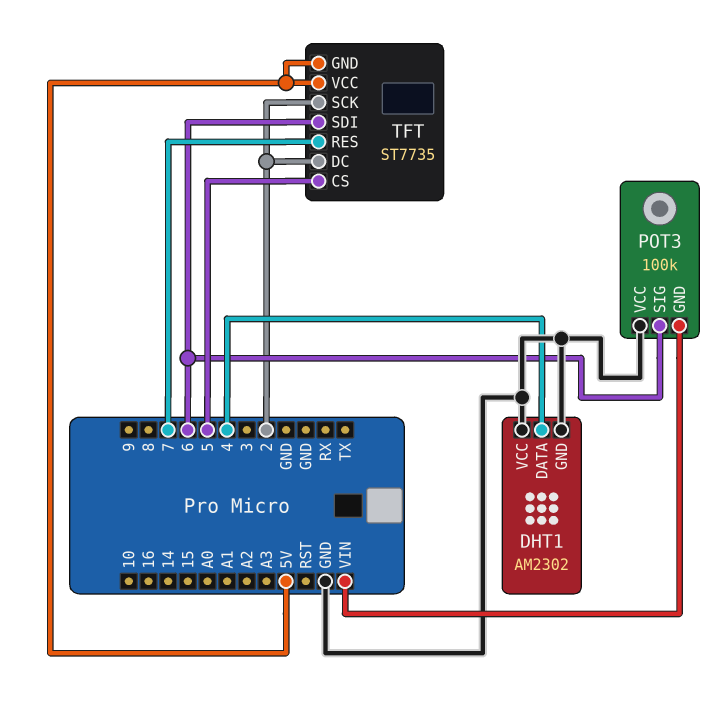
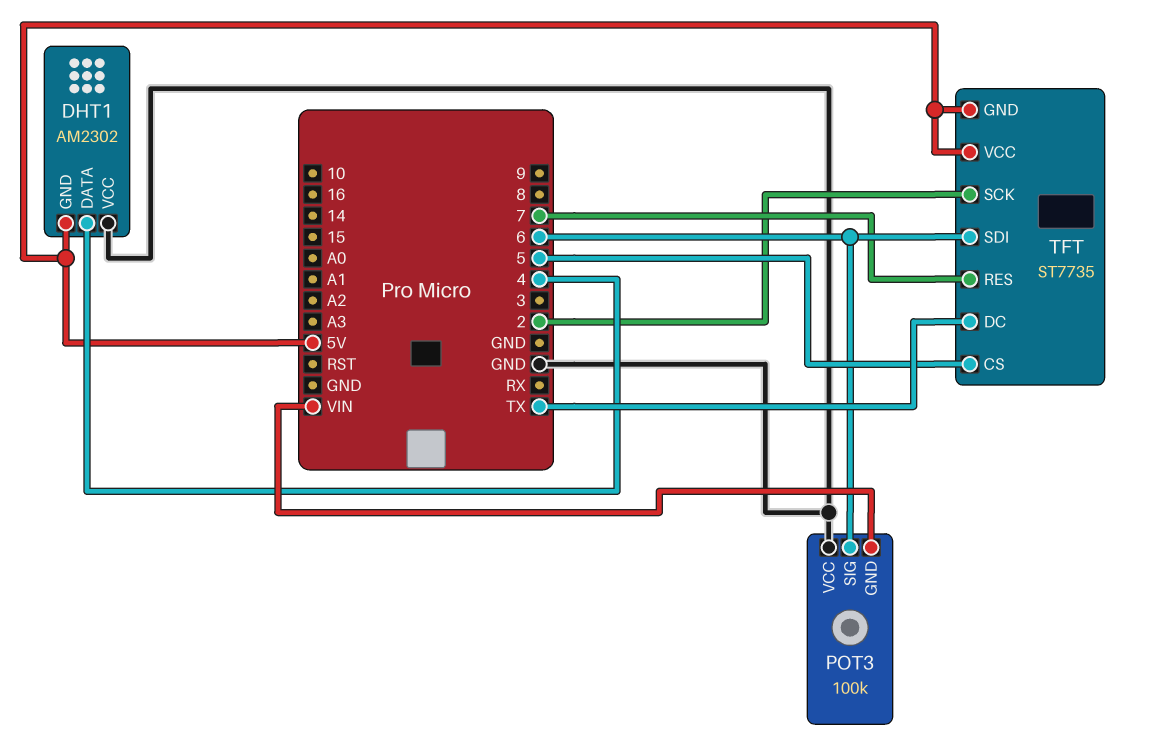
DHT1 pin GND: GND -> 5V
TFT pin DC: 2 -> TX

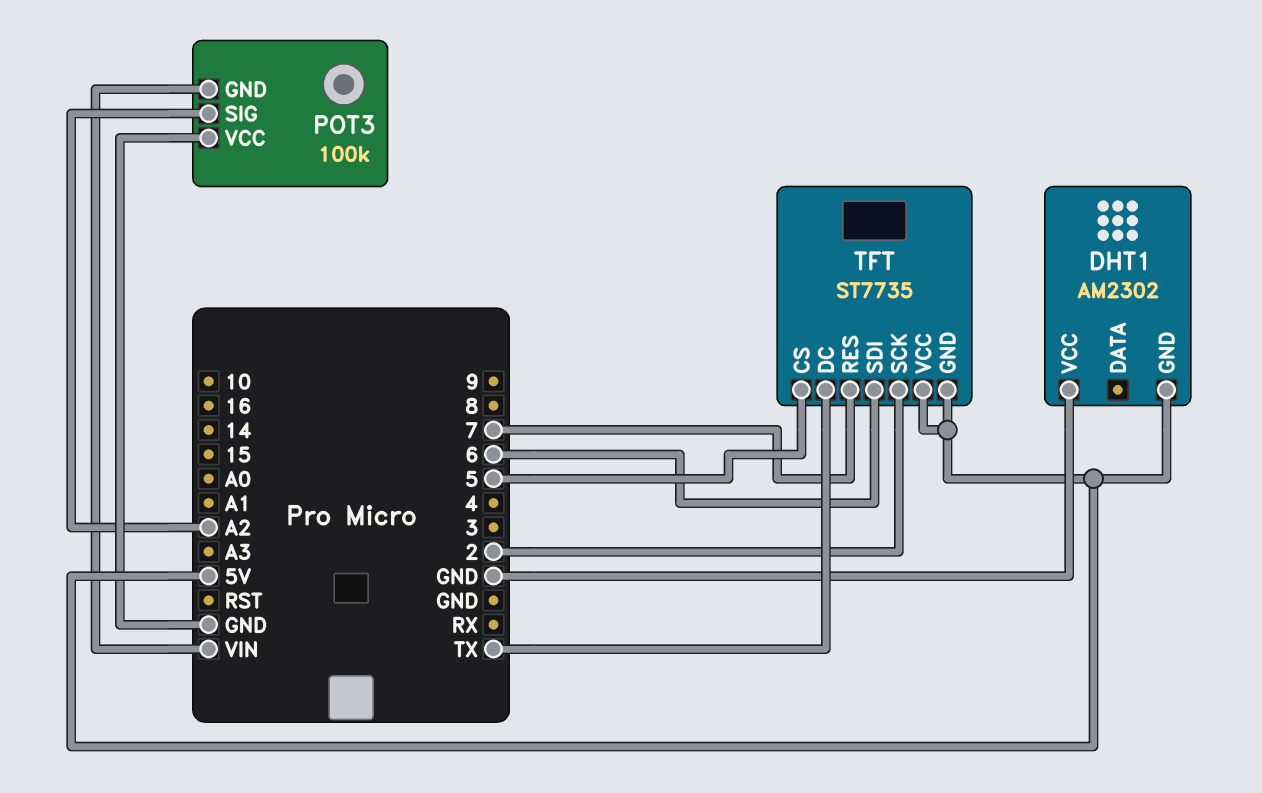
DHT1 pin DATA: 4 -> none
POT3 pin SIG: 6 -> A2

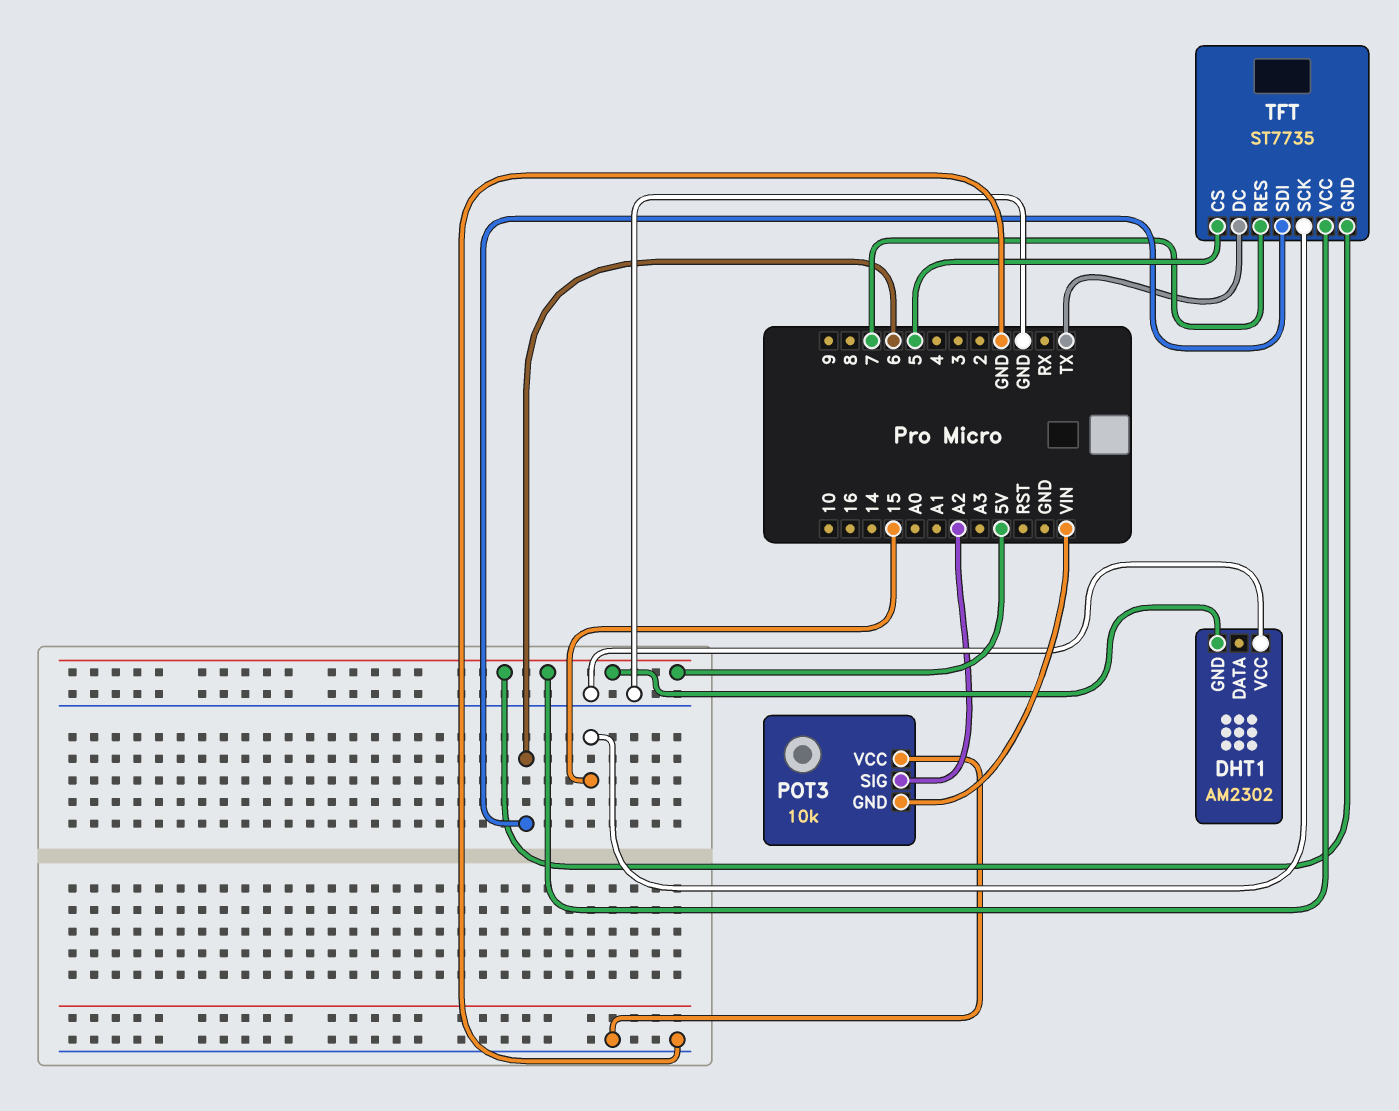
POT3: 100k -> 10k
TFT pin SCK: 2 -> 15

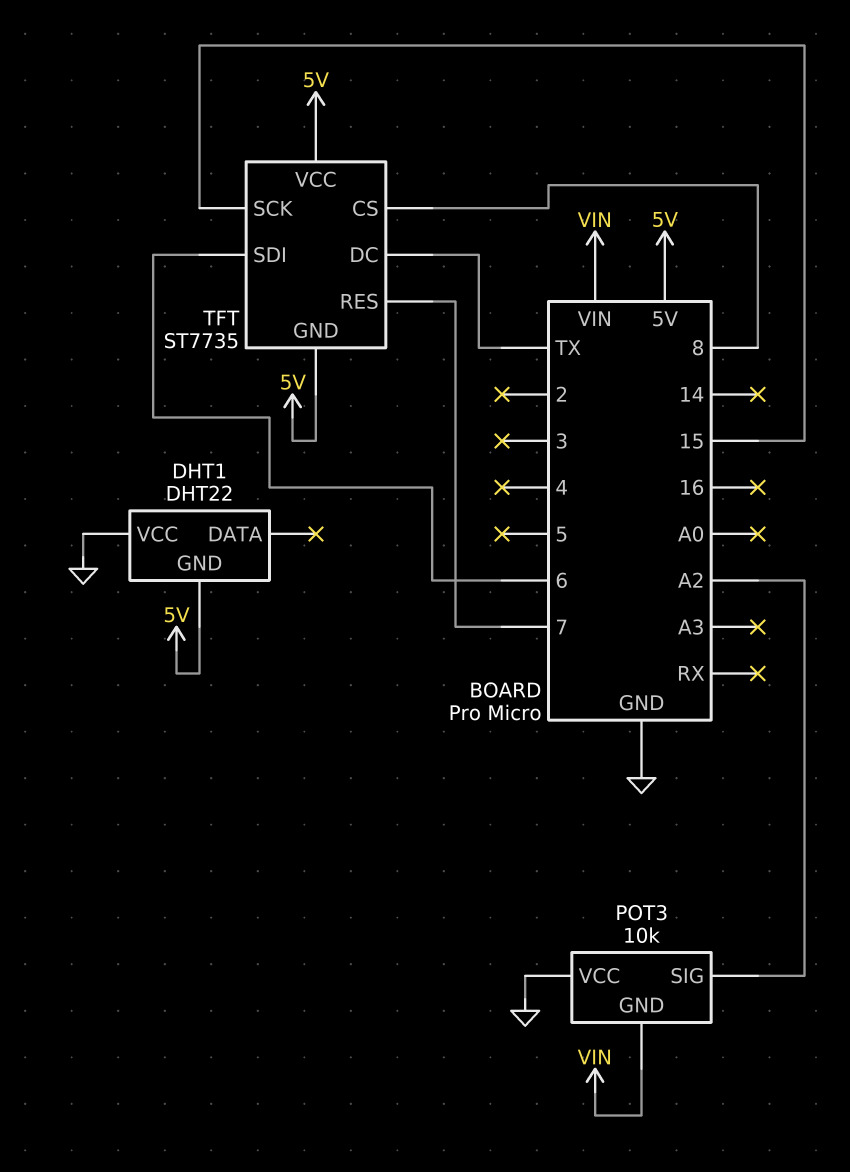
DHT1: AM2302 -> DHT22
TFT pin CS: 5 -> 8

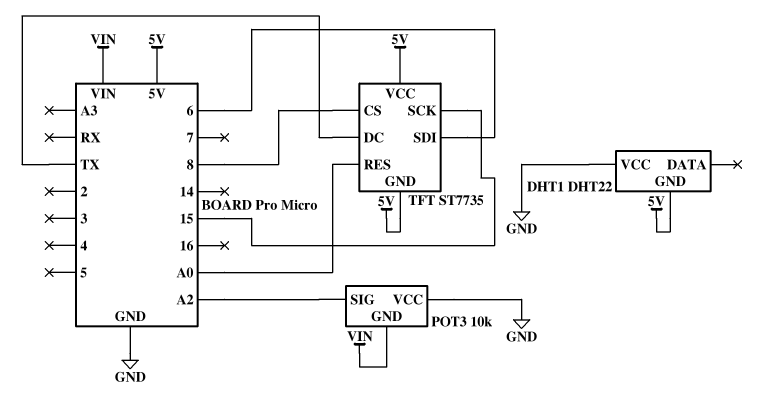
TFT pin RES: 7 -> A0

